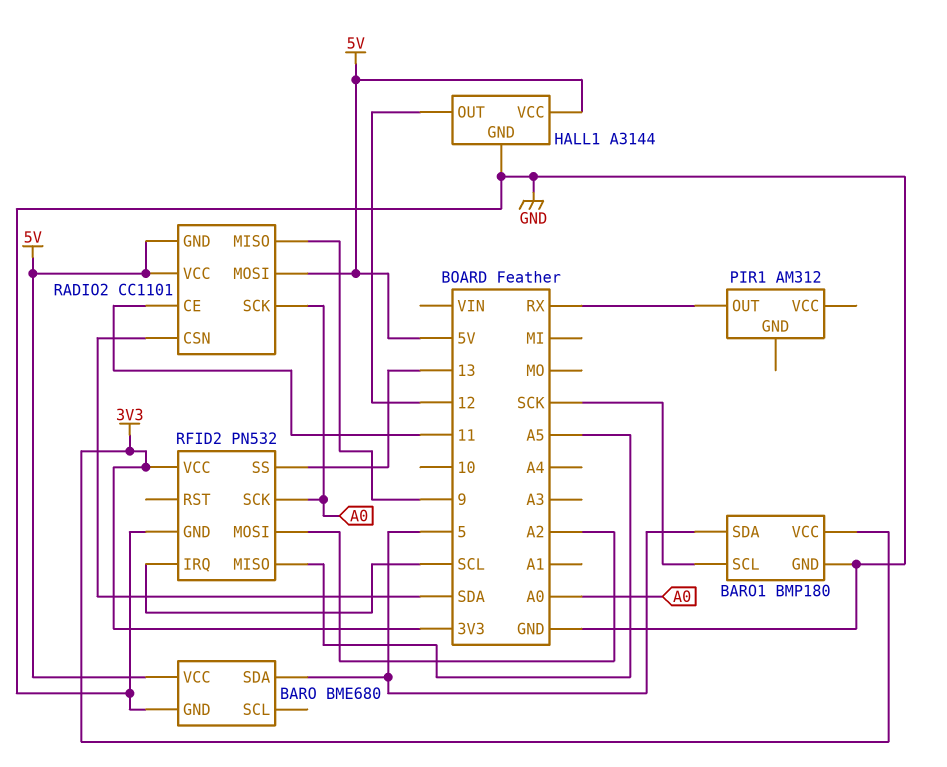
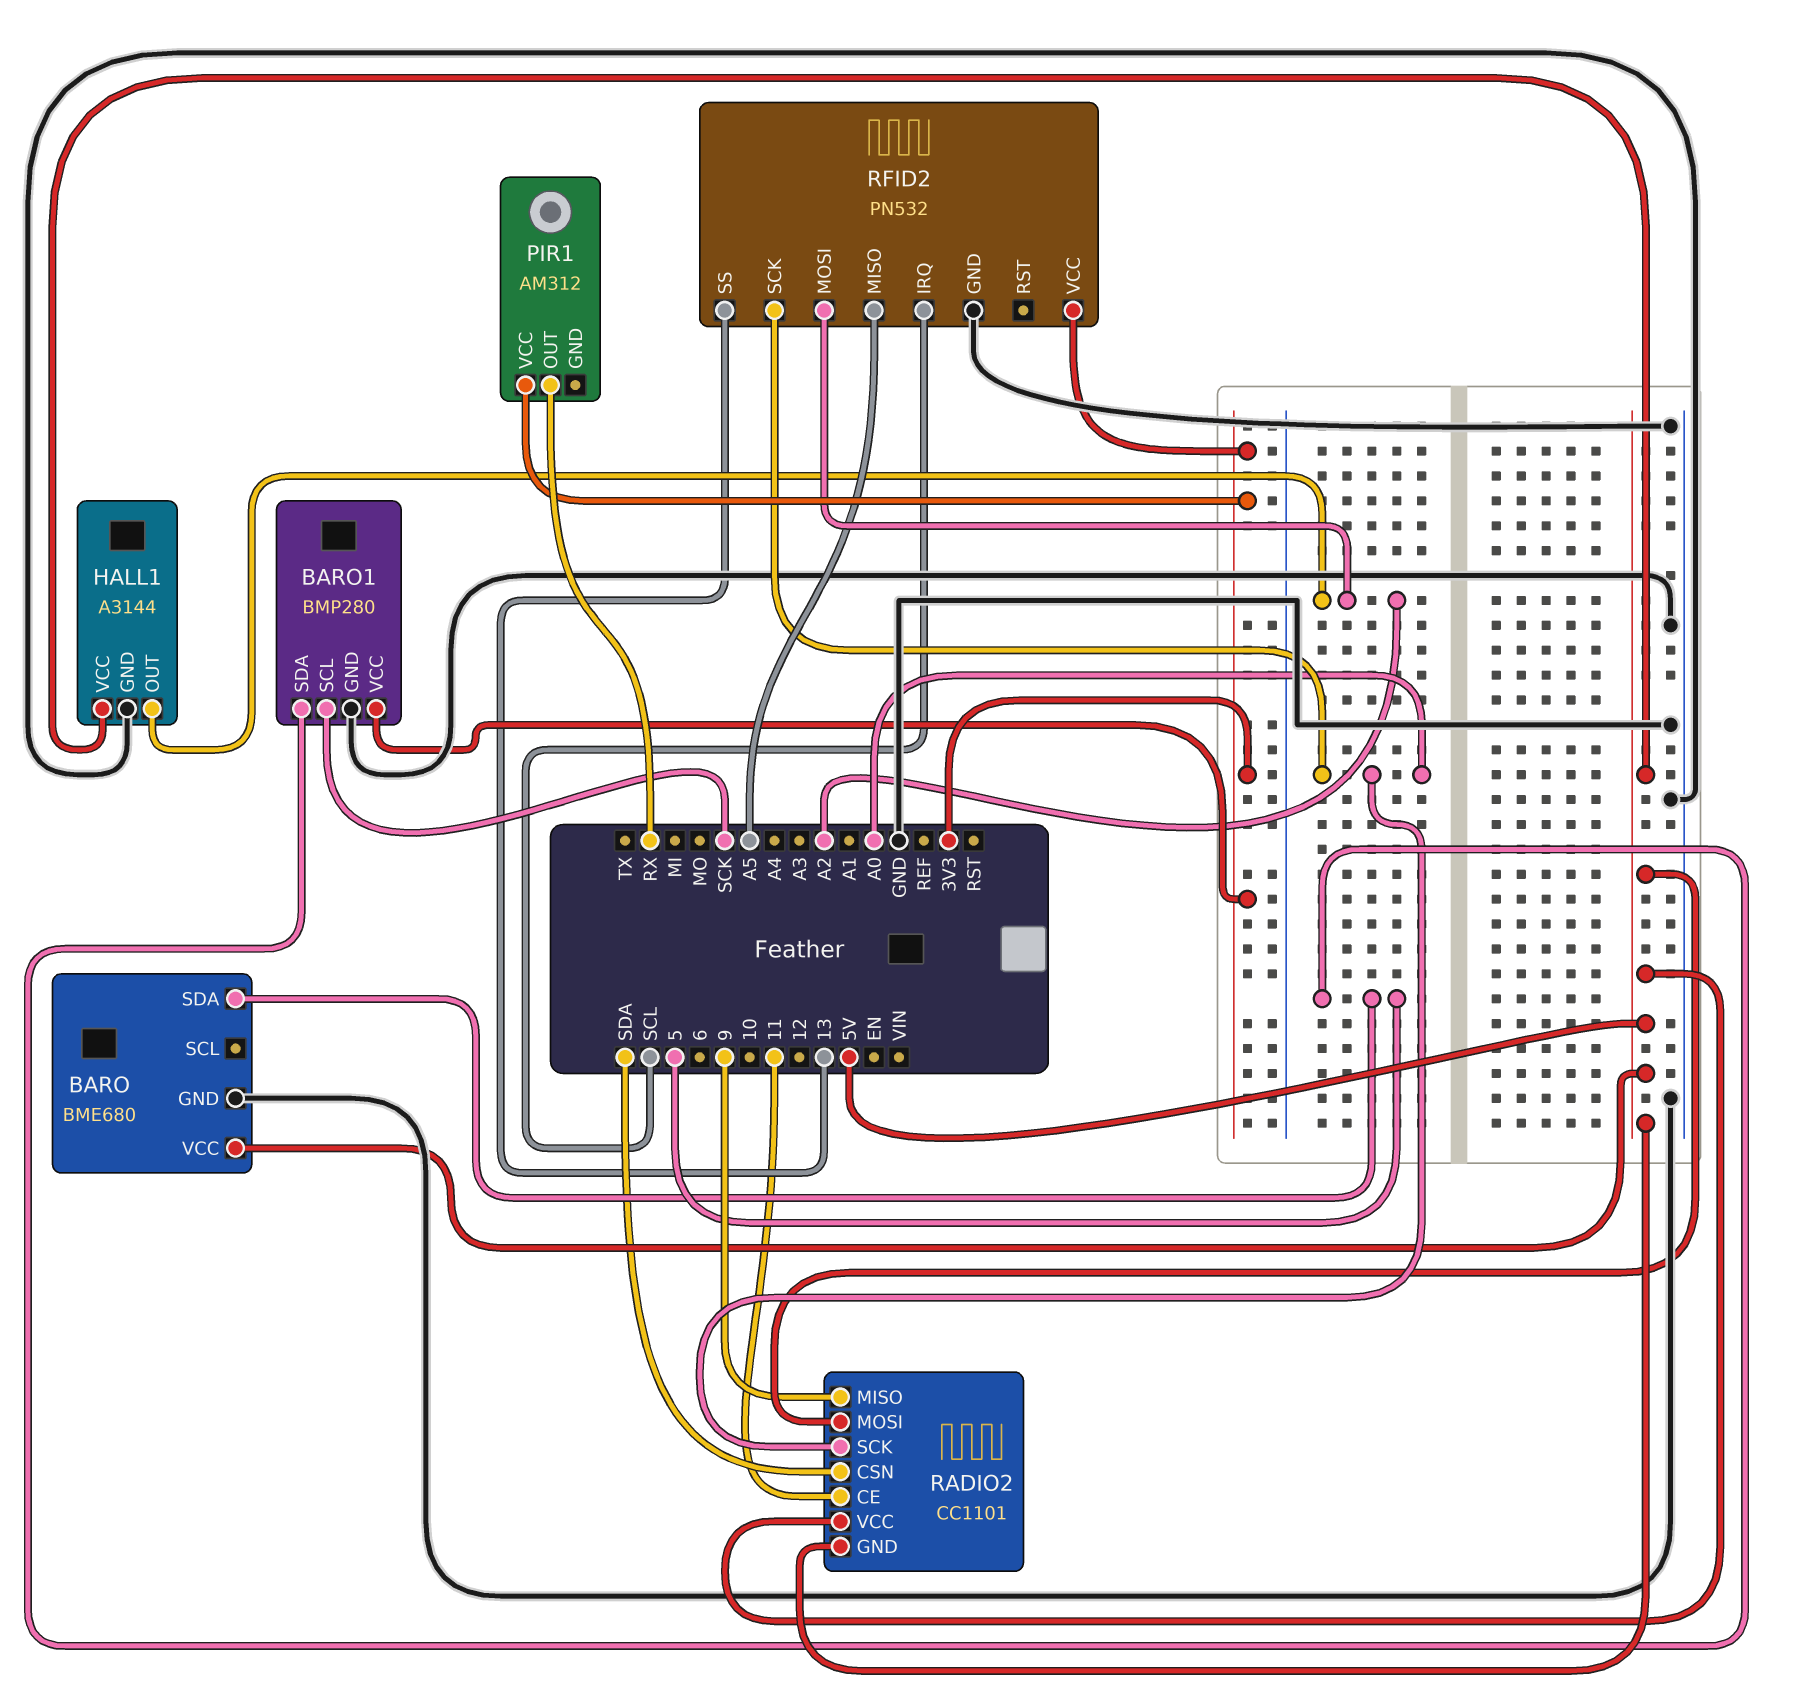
BARO1: BMP180 -> BMP280
HALL1 pin OUT: 12 -> A2
PIR1 pin VCC: none -> 3V3

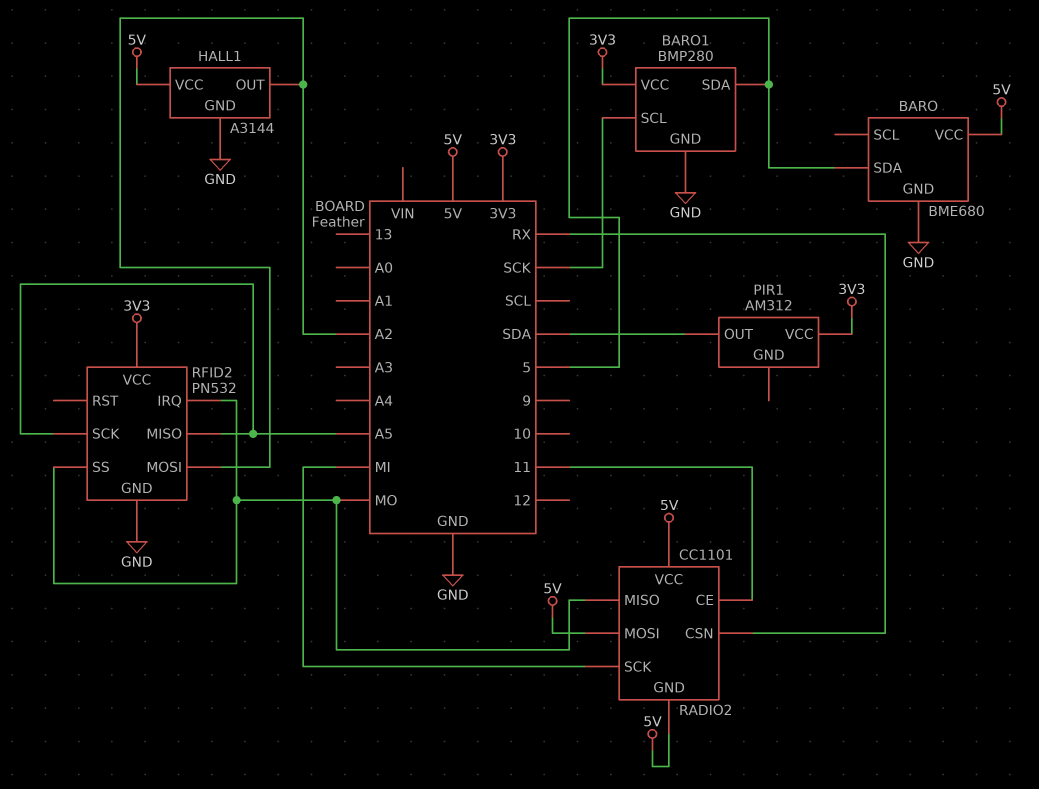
PIR1 pin OUT: RX -> SDA
RADIO2 pin CSN: SDA -> RX
RADIO2 pin MISO: 9 -> MO
RADIO2 pin SCK: A0 -> MI
RFID2 pin IRQ: SCL -> MO
RFID2 pin SCK: A0 -> A5
RFID2 pin SS: 13 -> MO

